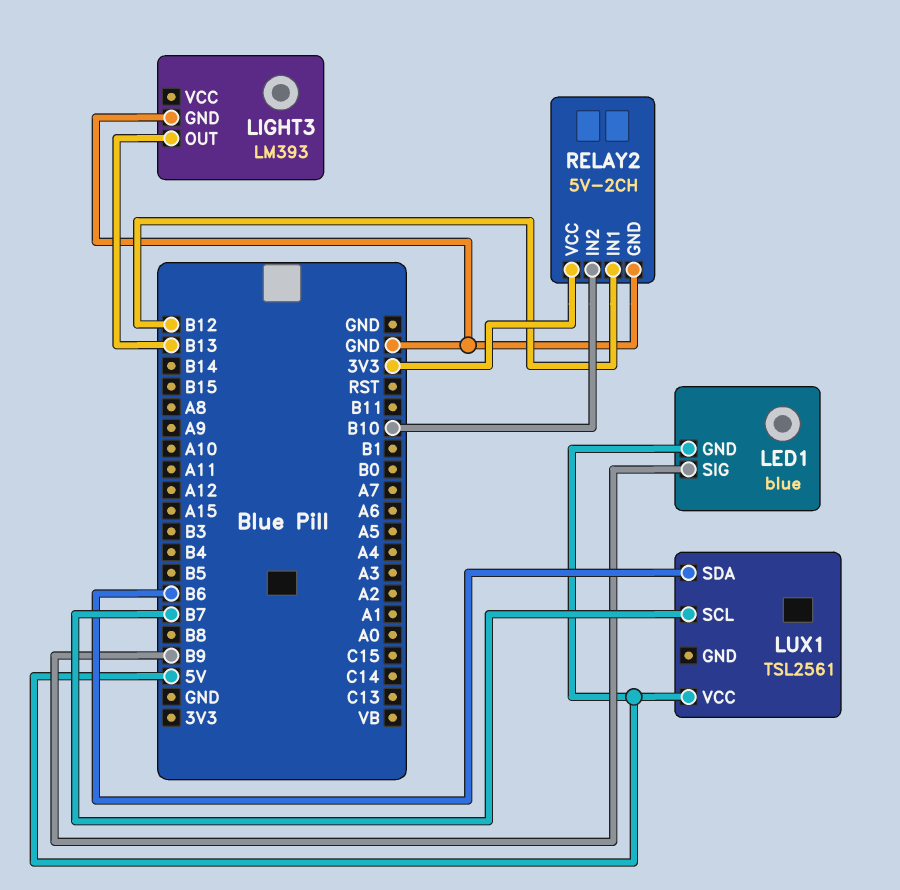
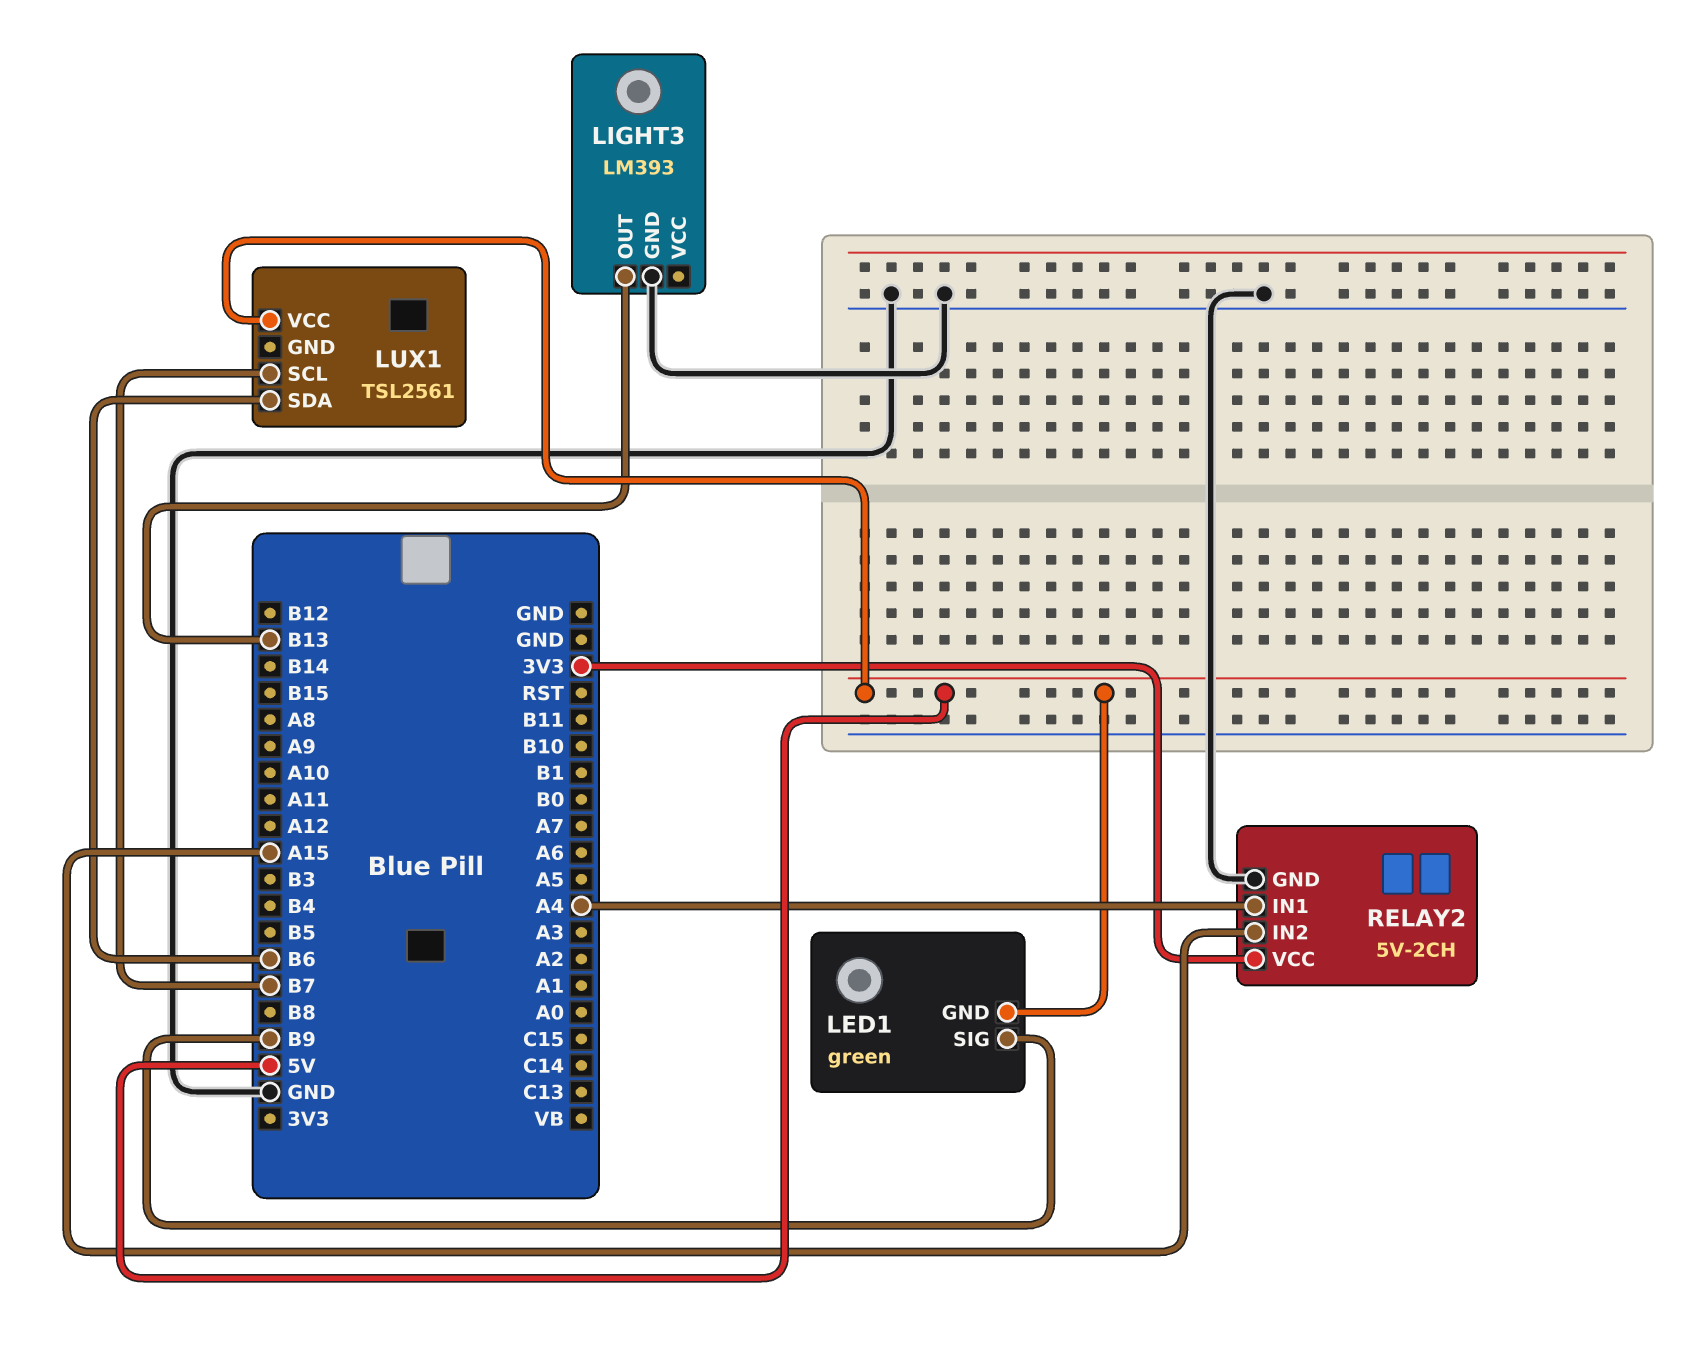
LED1: blue -> green
RELAY2 pin IN1: B12 -> A4
RELAY2 pin IN2: B10 -> A15

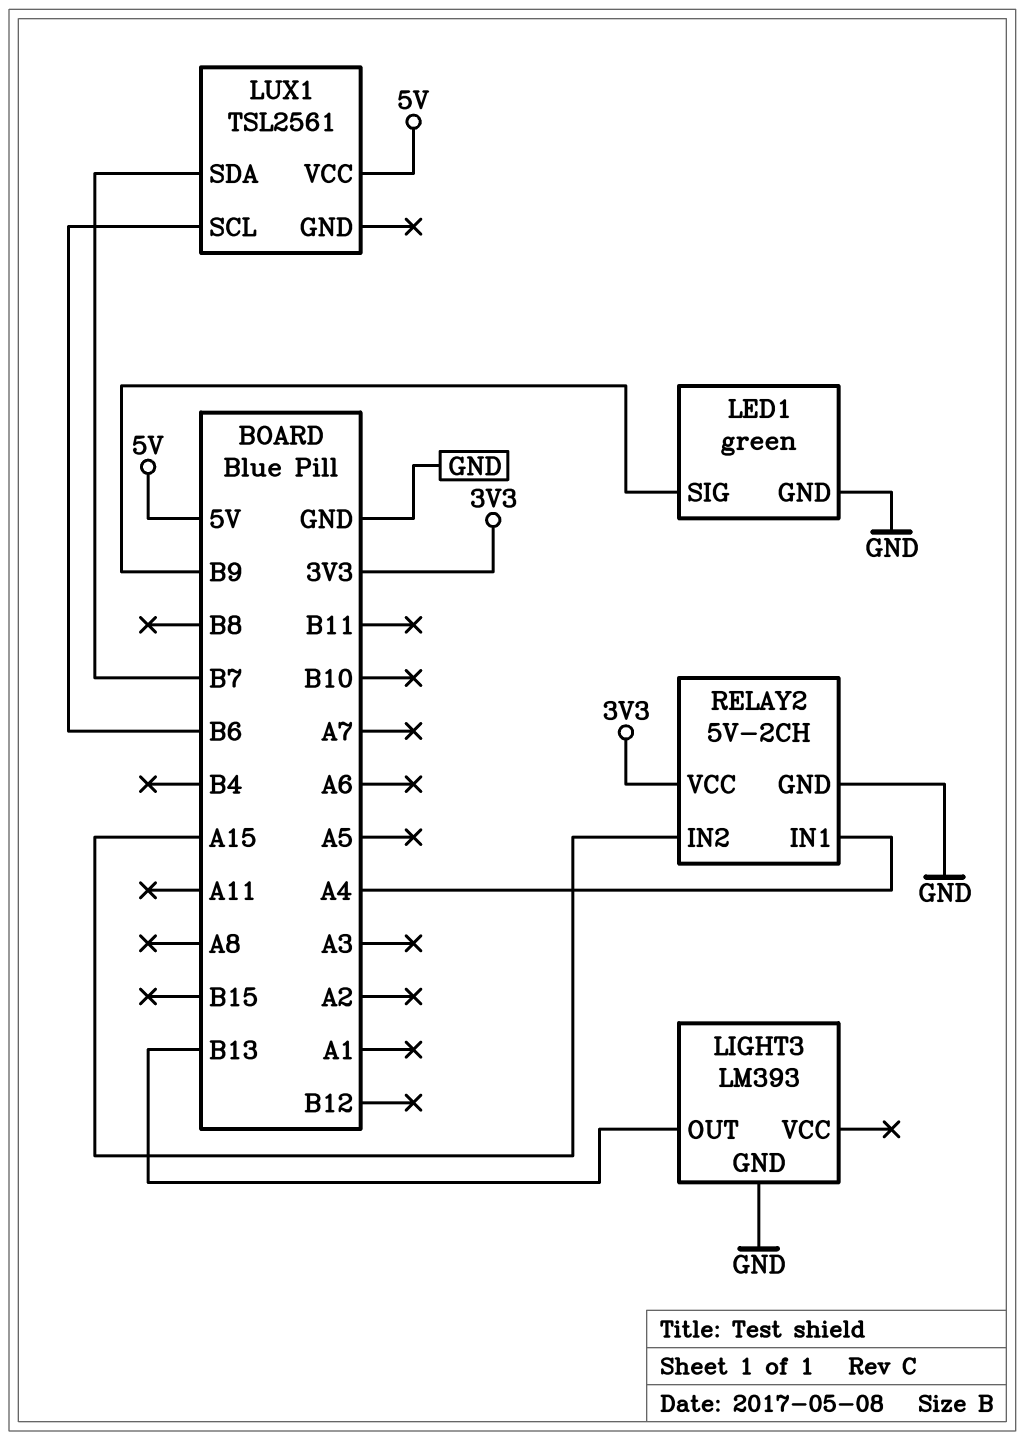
LED1 pin GND: 5V -> GND
LUX1 pin SCL: B7 -> B6
LUX1 pin SDA: B6 -> B7

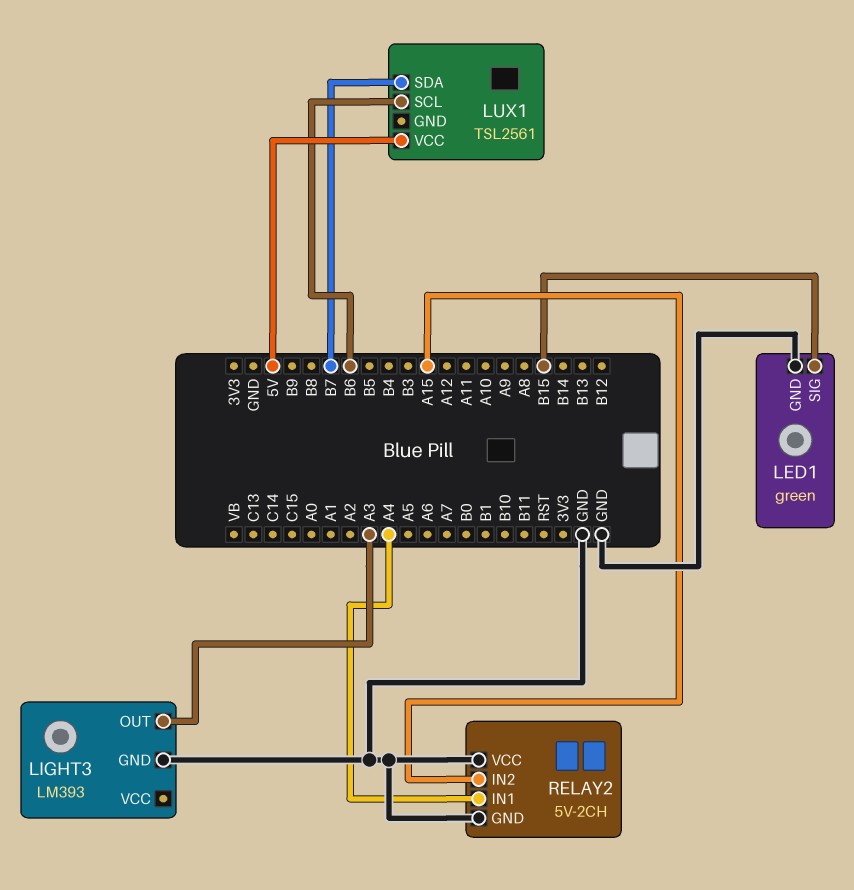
LED1 pin SIG: B9 -> B15
LIGHT3 pin OUT: B13 -> A3
RELAY2 pin VCC: 3V3 -> GND

